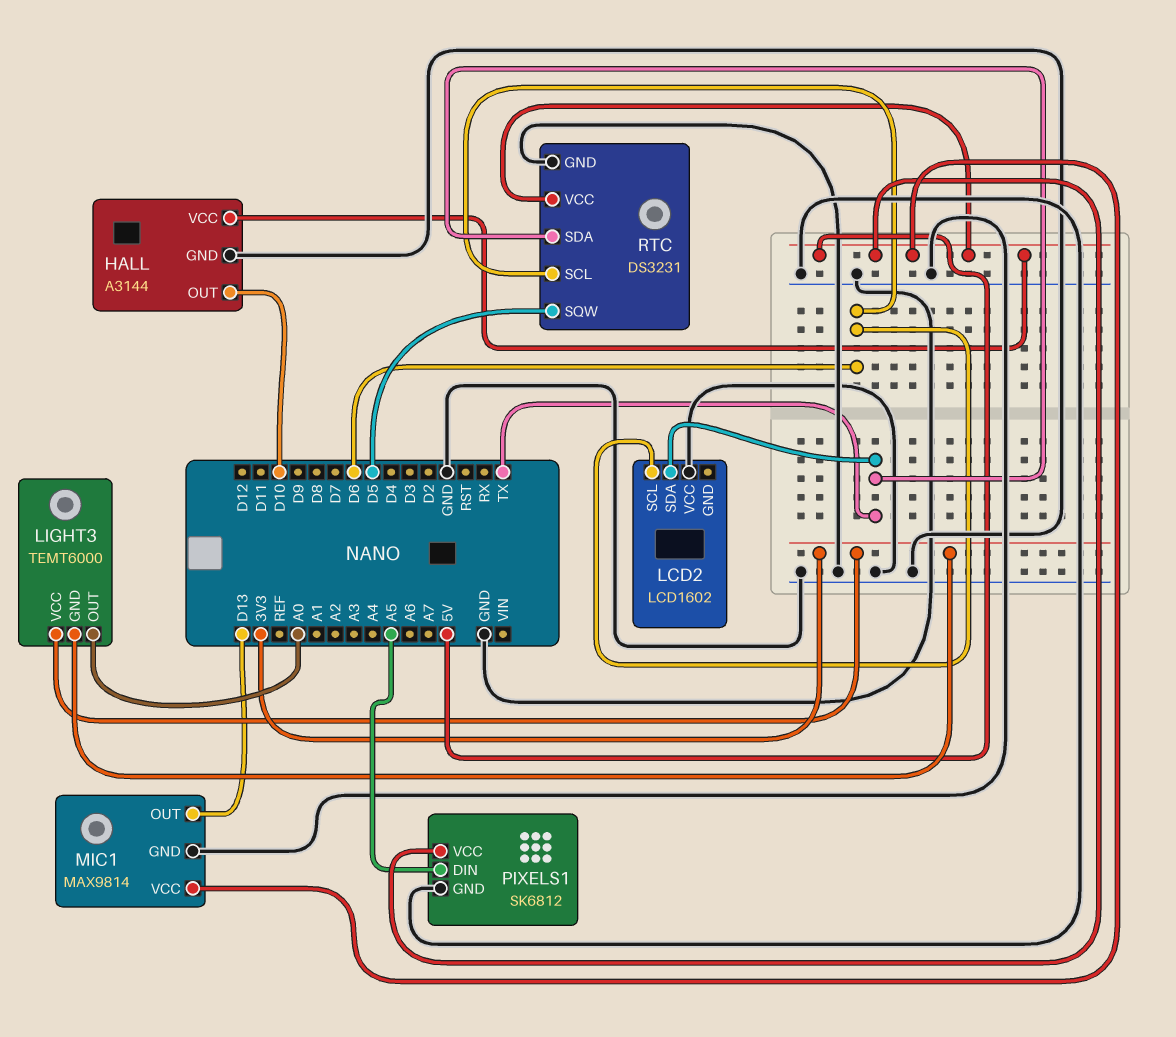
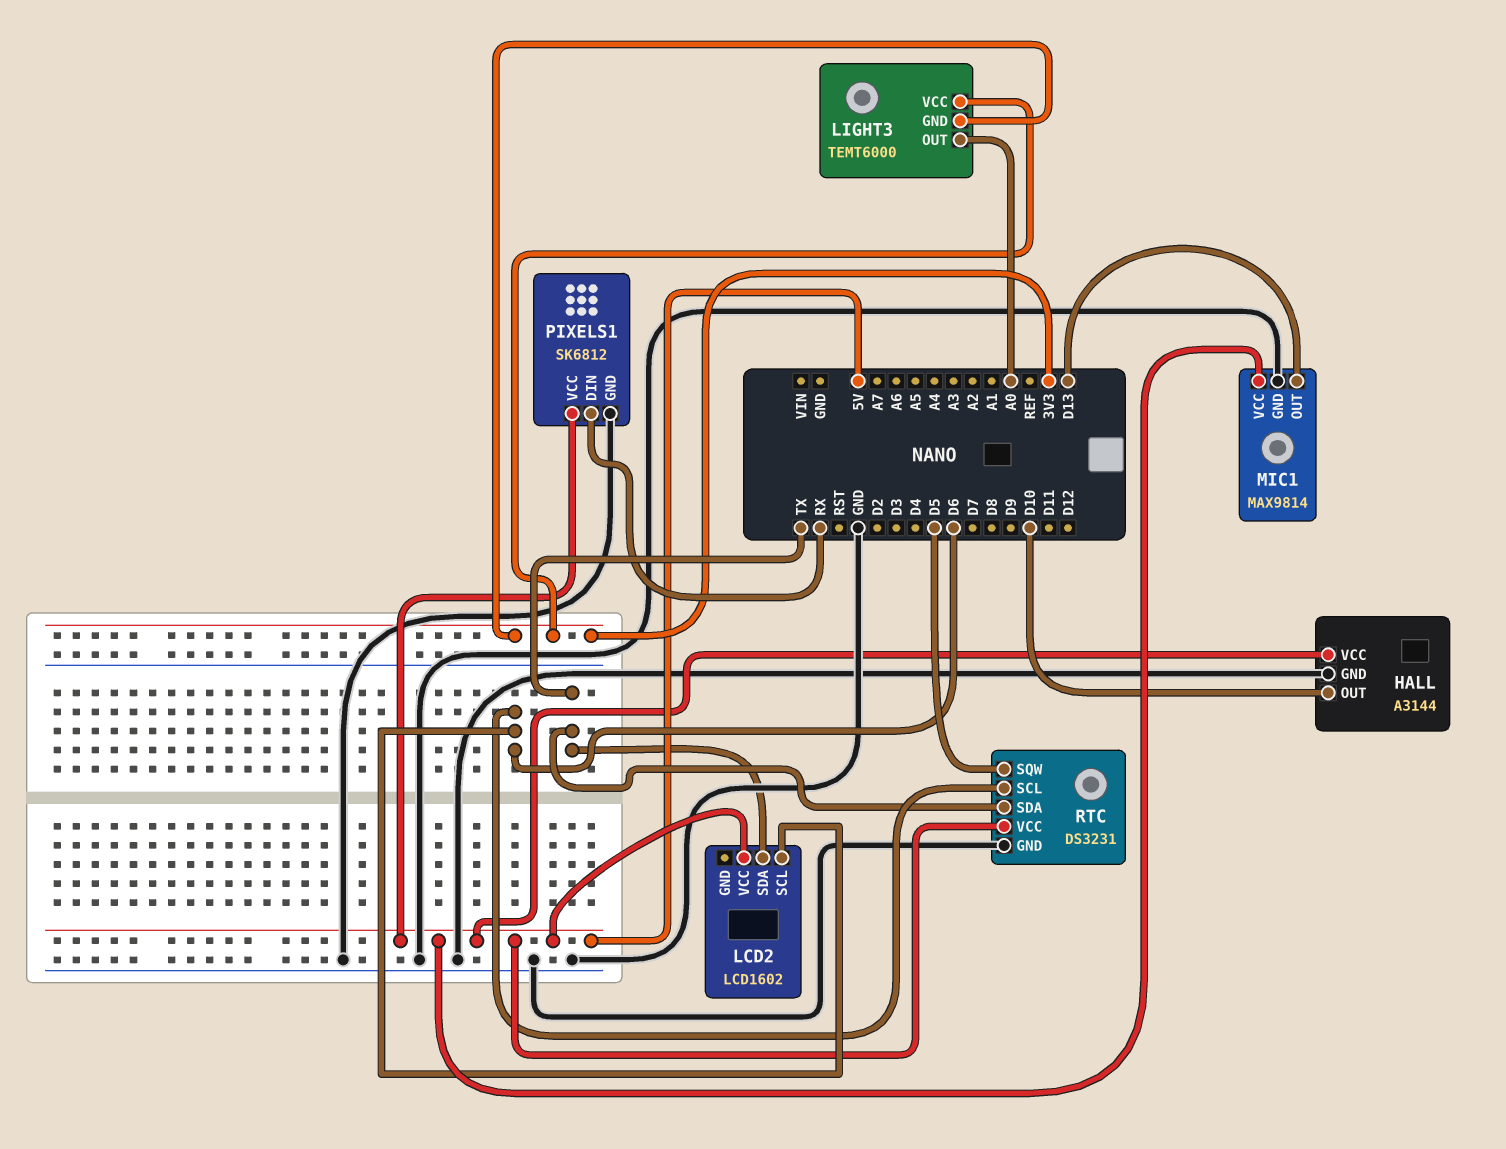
LCD2 pin VCC: GND -> 5V
PIXELS1 pin DIN: A5 -> RX

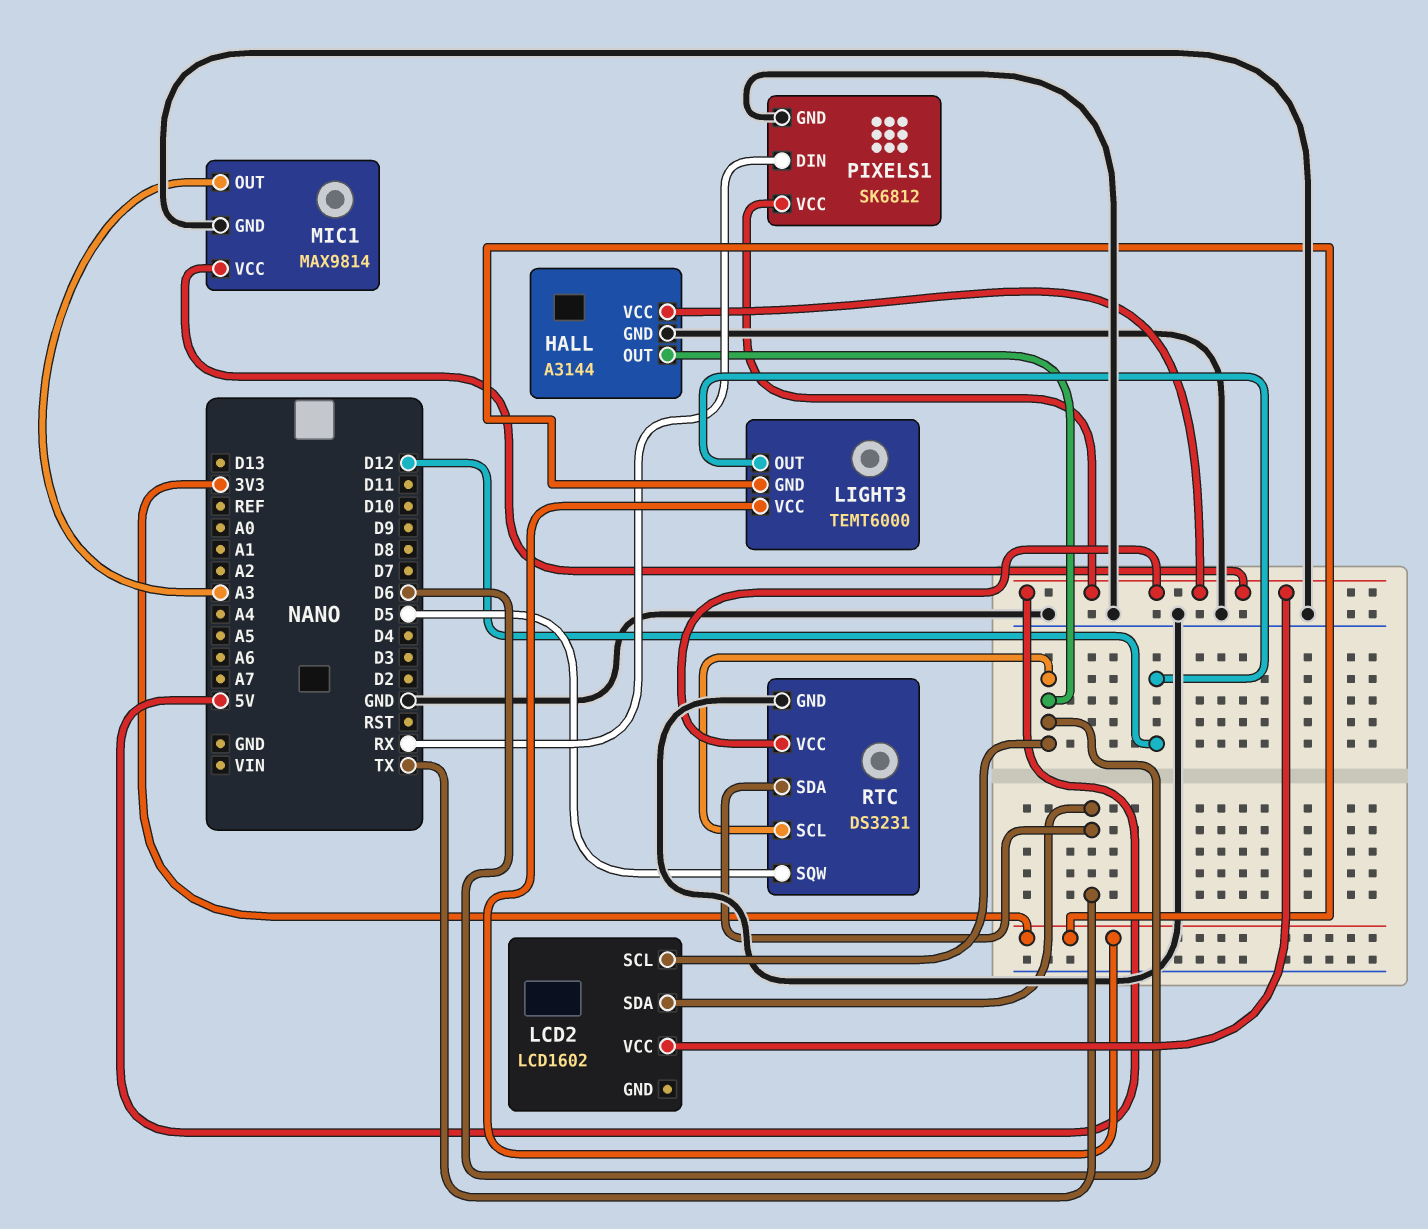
HALL pin OUT: D10 -> D6
LIGHT3 pin OUT: A0 -> D12
MIC1 pin OUT: D13 -> A3

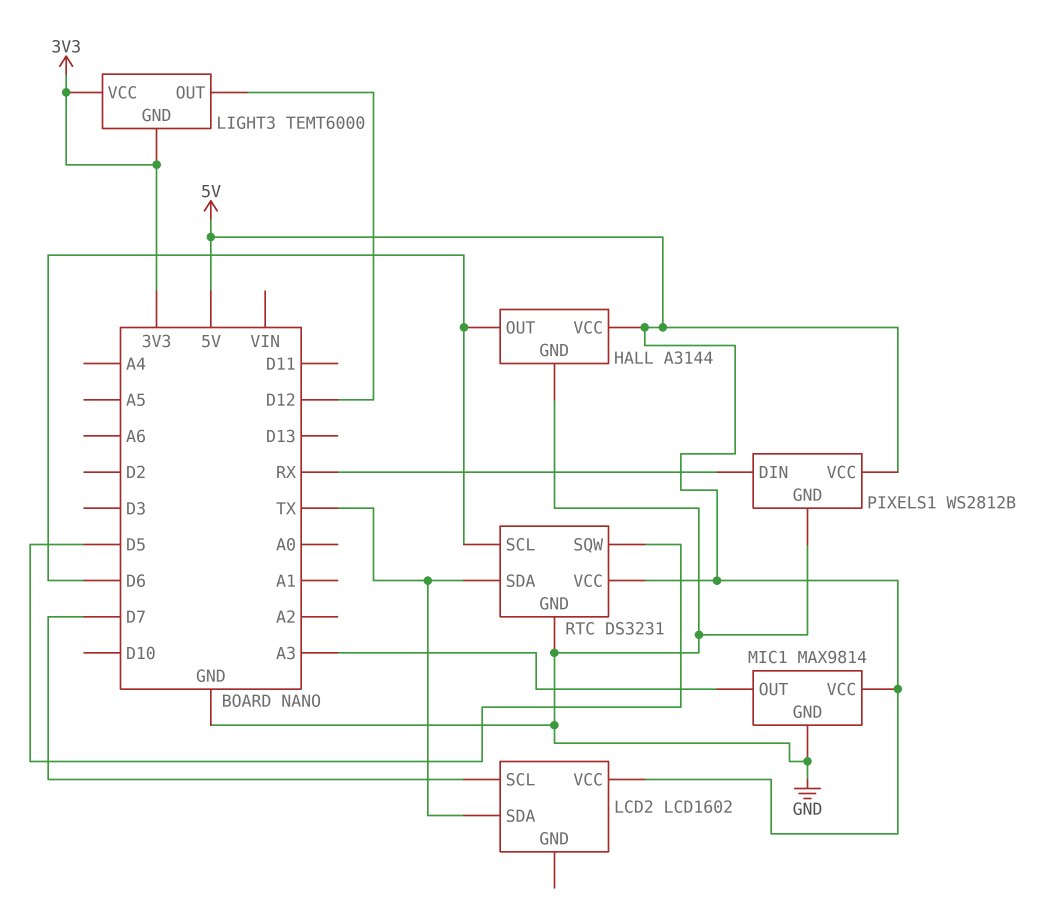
LCD2 pin SCL: D6 -> D7
PIXELS1: SK6812 -> WS2812B

